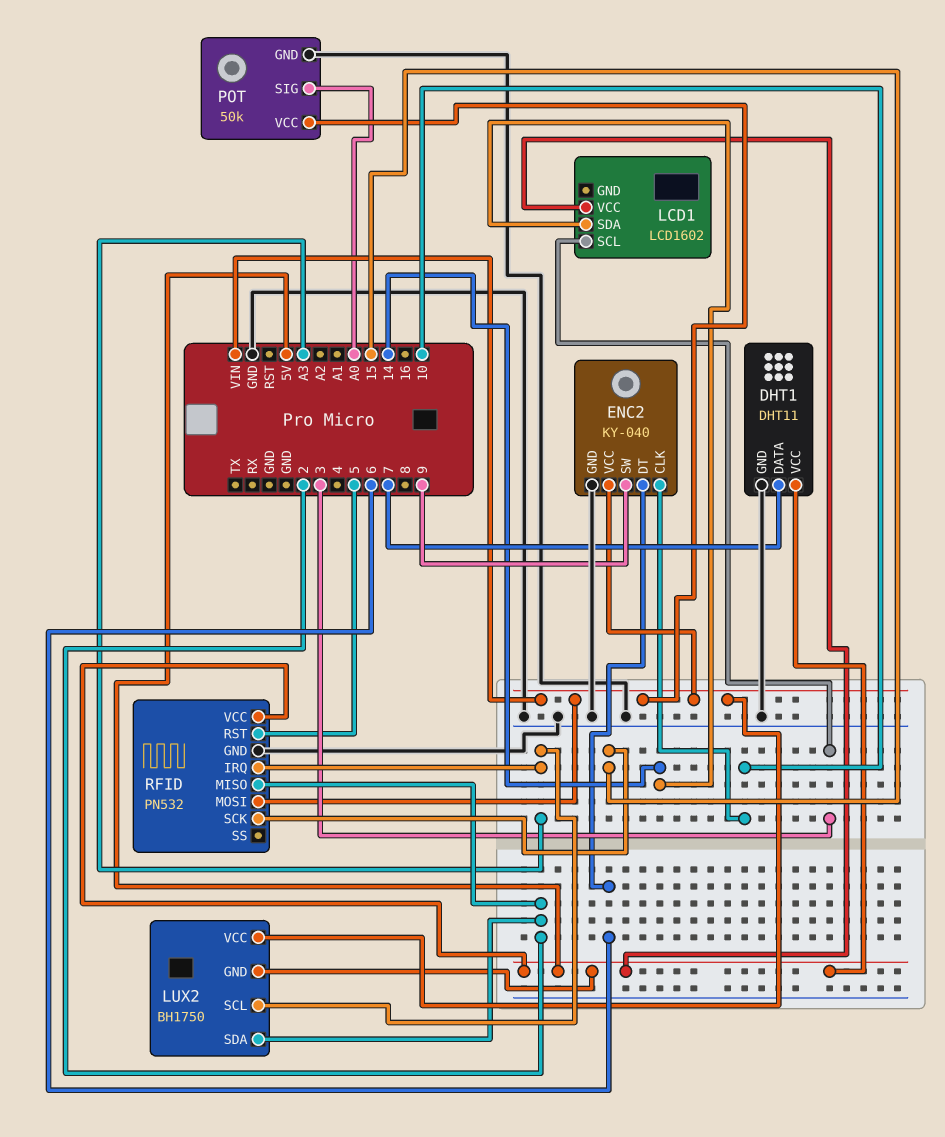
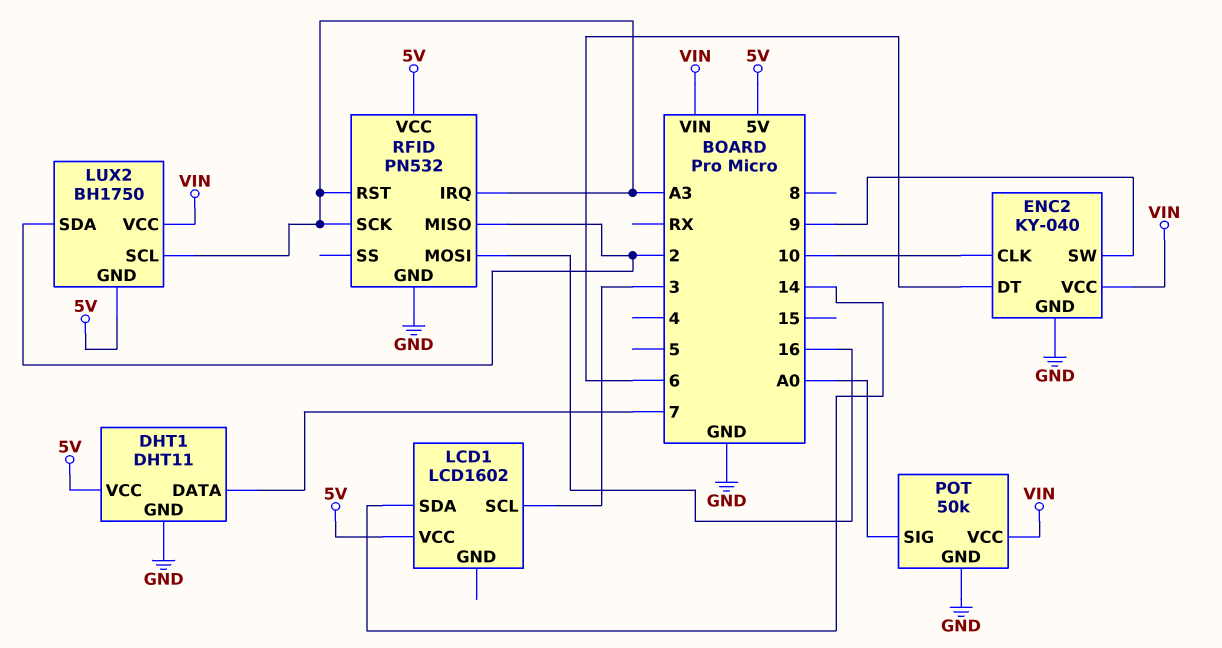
RFID pin MOSI: VIN -> 16
RFID pin RST: 5 -> A3
RFID pin SCK: 15 -> A3

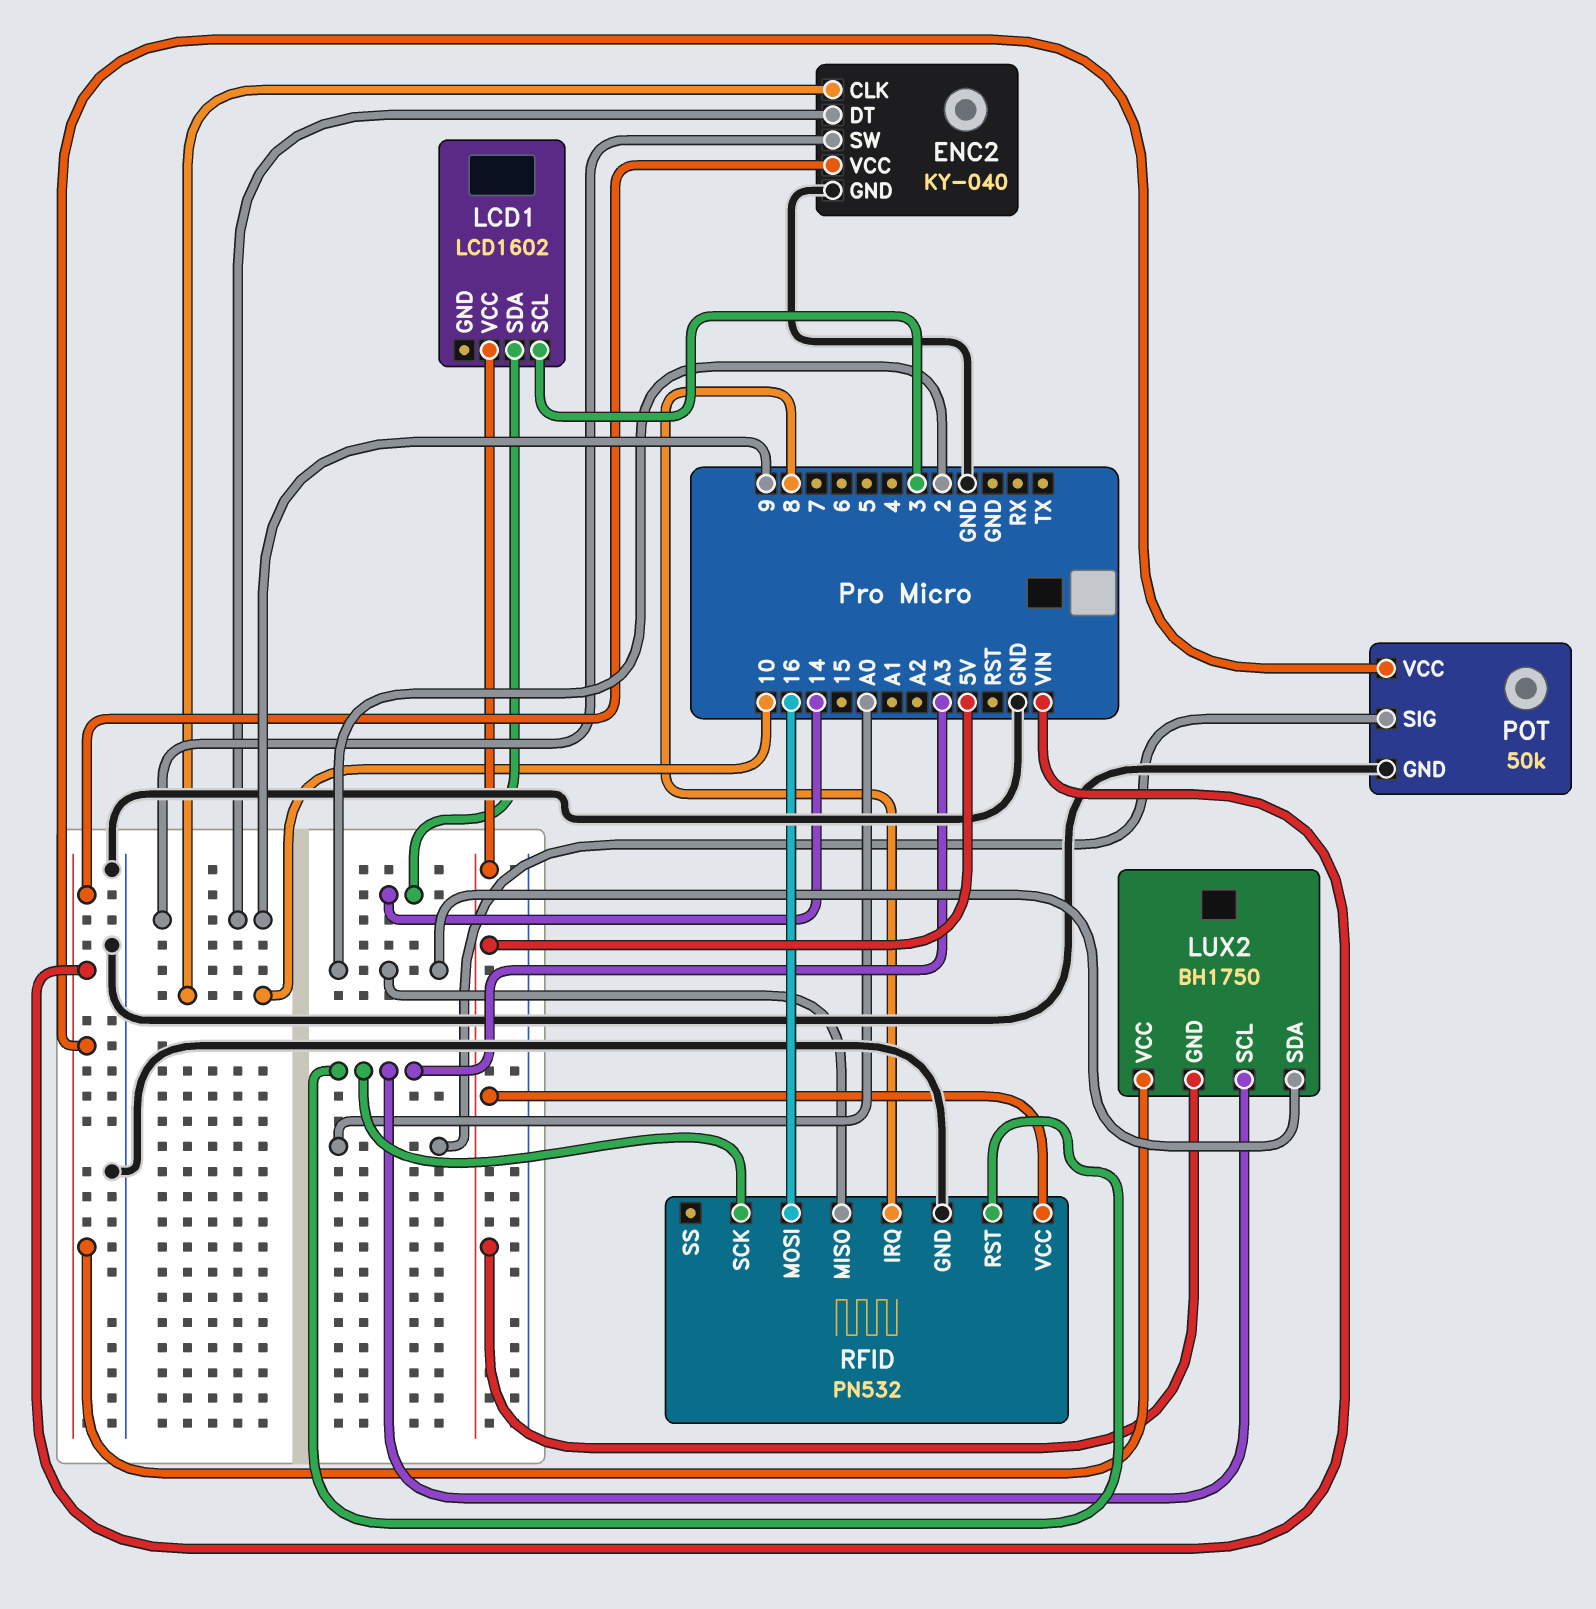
DHT1: DHT11 -> none
DHT1 pin DATA: 7 -> none
DHT1 pin GND: GND -> none
DHT1 pin VCC: 5V -> none
ENC2 pin DT: 6 -> 9
RFID pin IRQ: A3 -> 8

